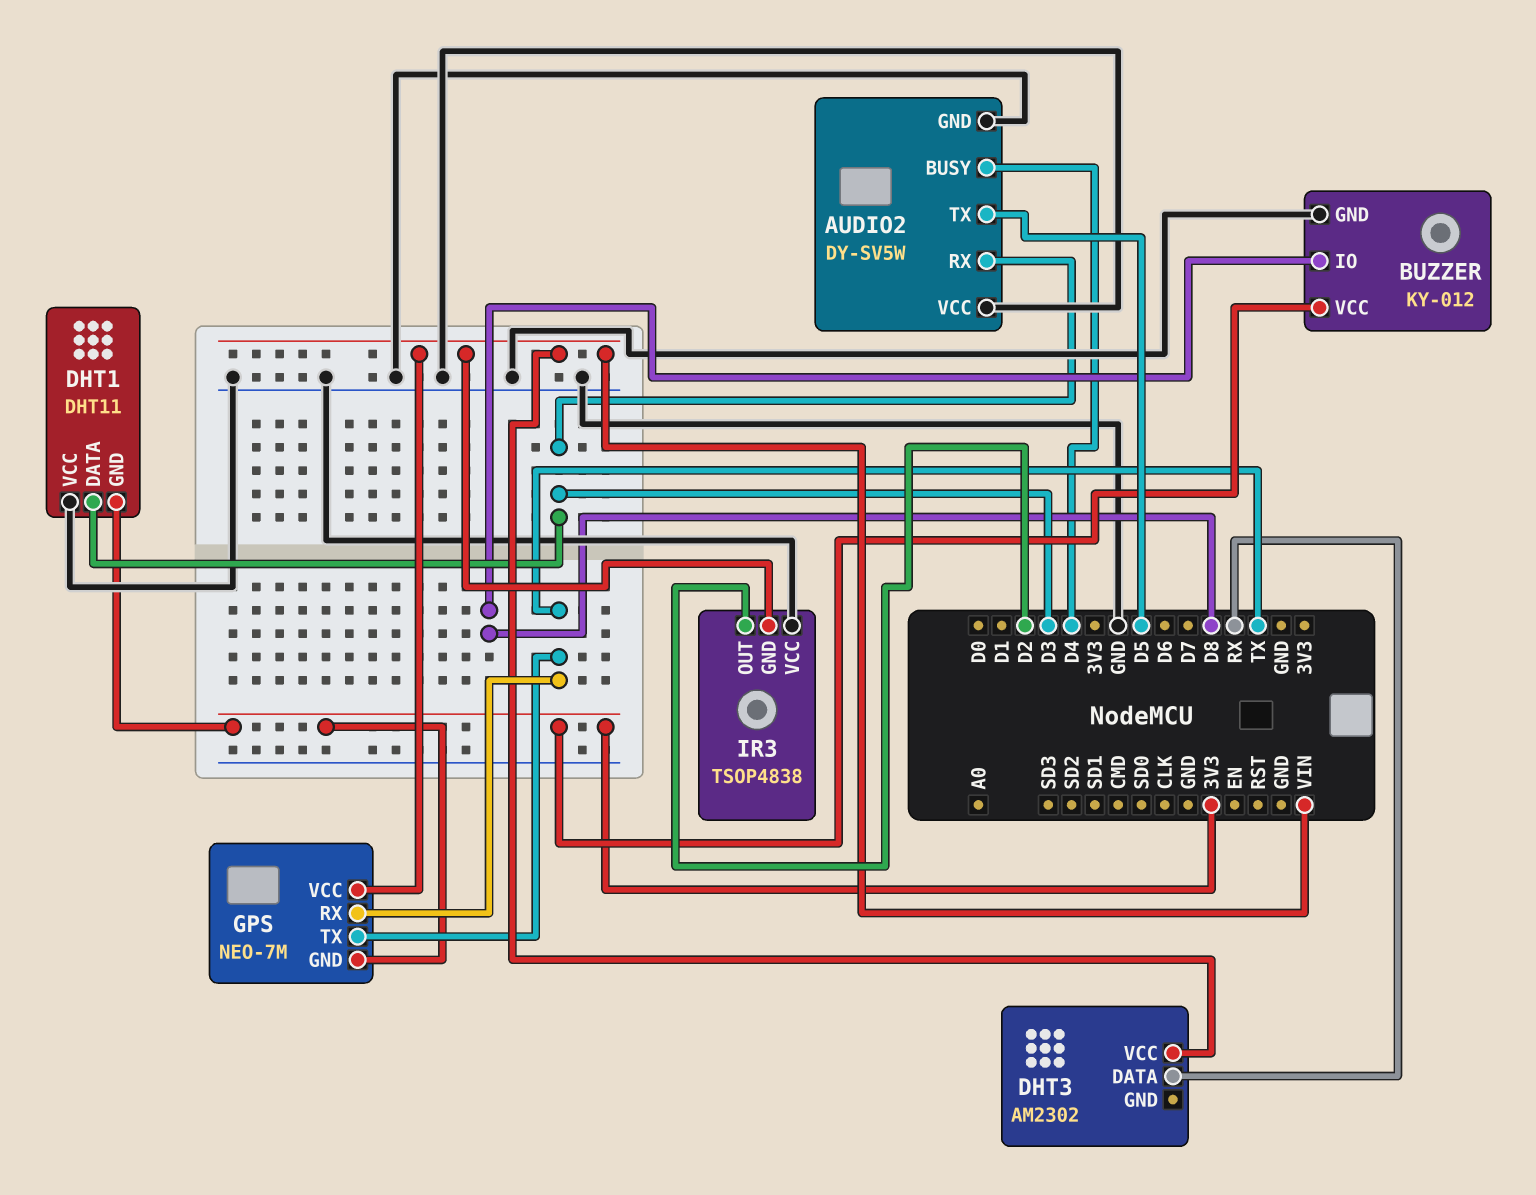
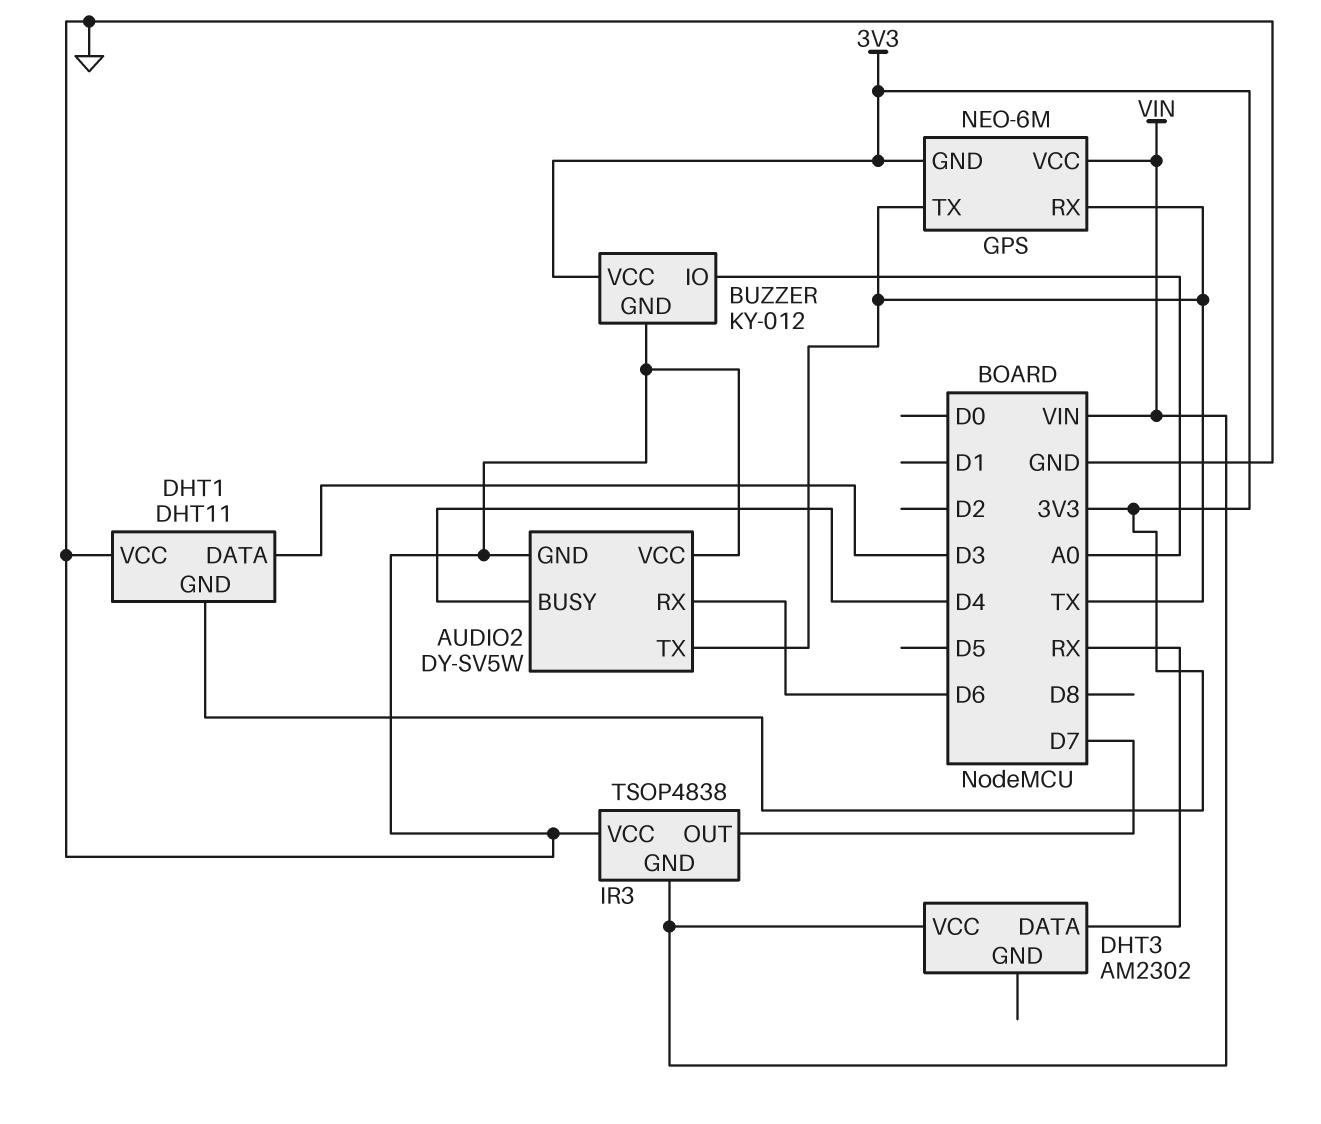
AUDIO2 pin RX: D3 -> D6
AUDIO2 pin TX: D5 -> TX
BUZZER pin IO: D8 -> A0
GPS: NEO-7M -> NEO-6M
IR3 pin OUT: D2 -> D7

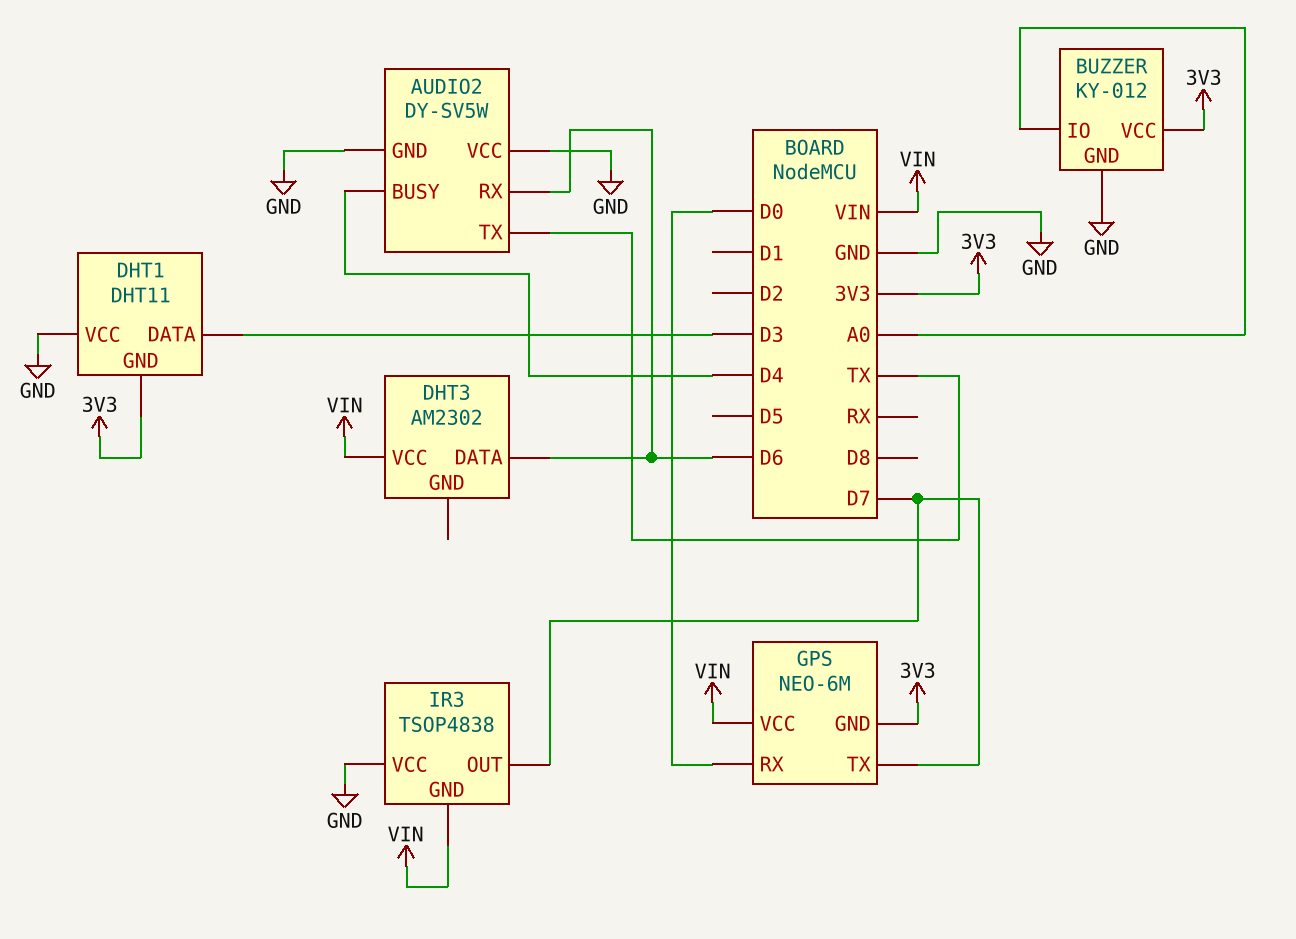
DHT3 pin DATA: RX -> D6
GPS pin RX: TX -> D0
GPS pin TX: TX -> D7

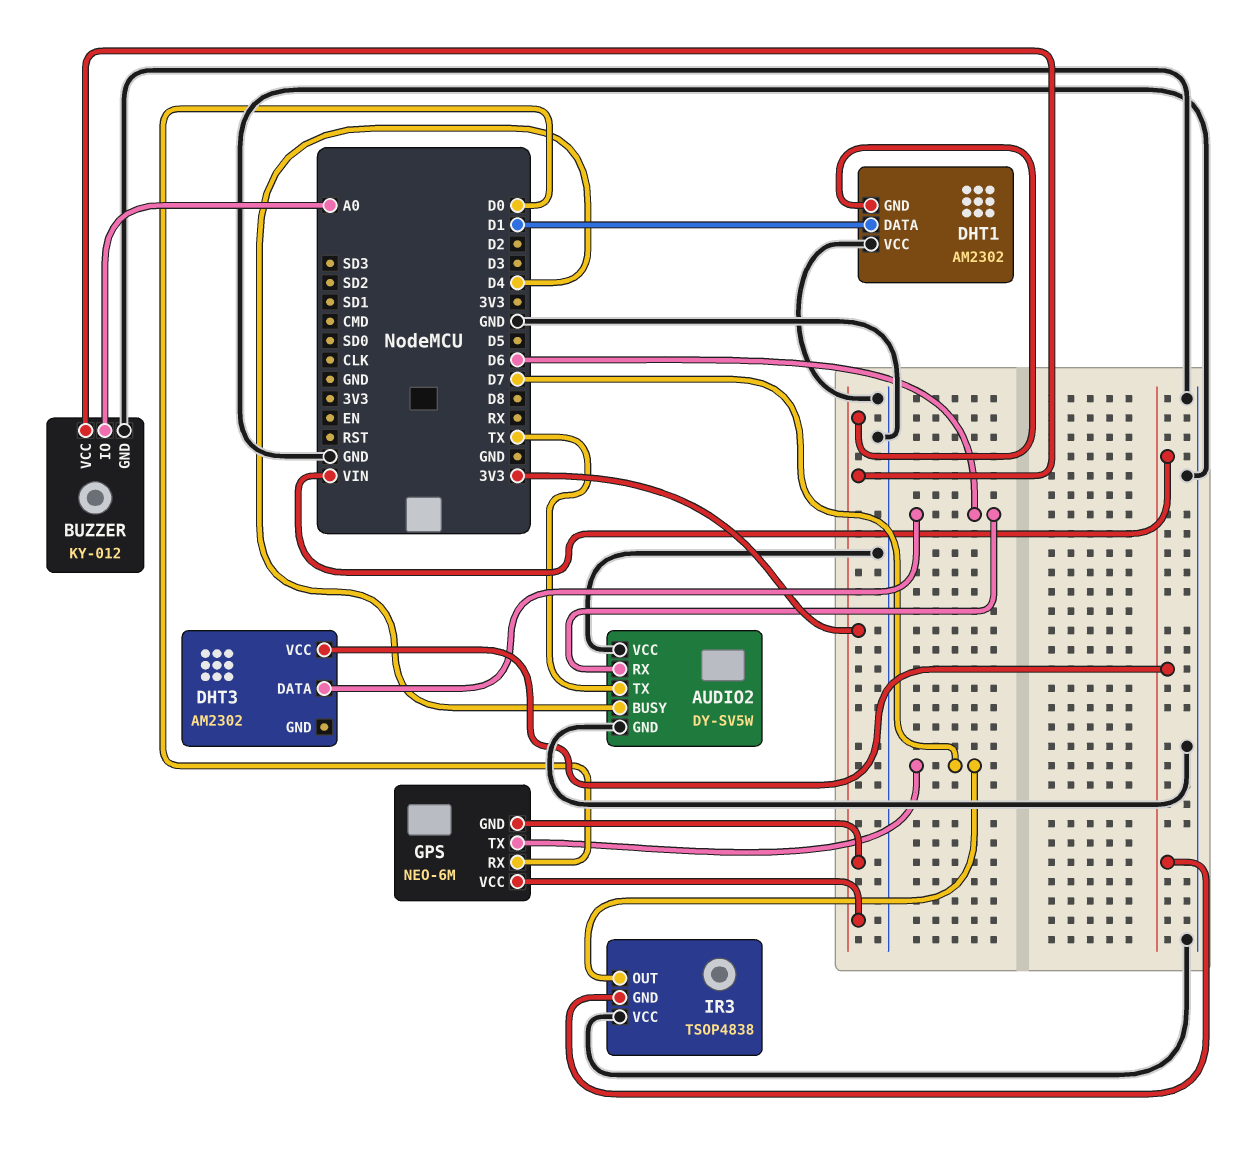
DHT1: DHT11 -> AM2302
DHT1 pin DATA: D3 -> D1
GPS pin VCC: VIN -> 3V3

